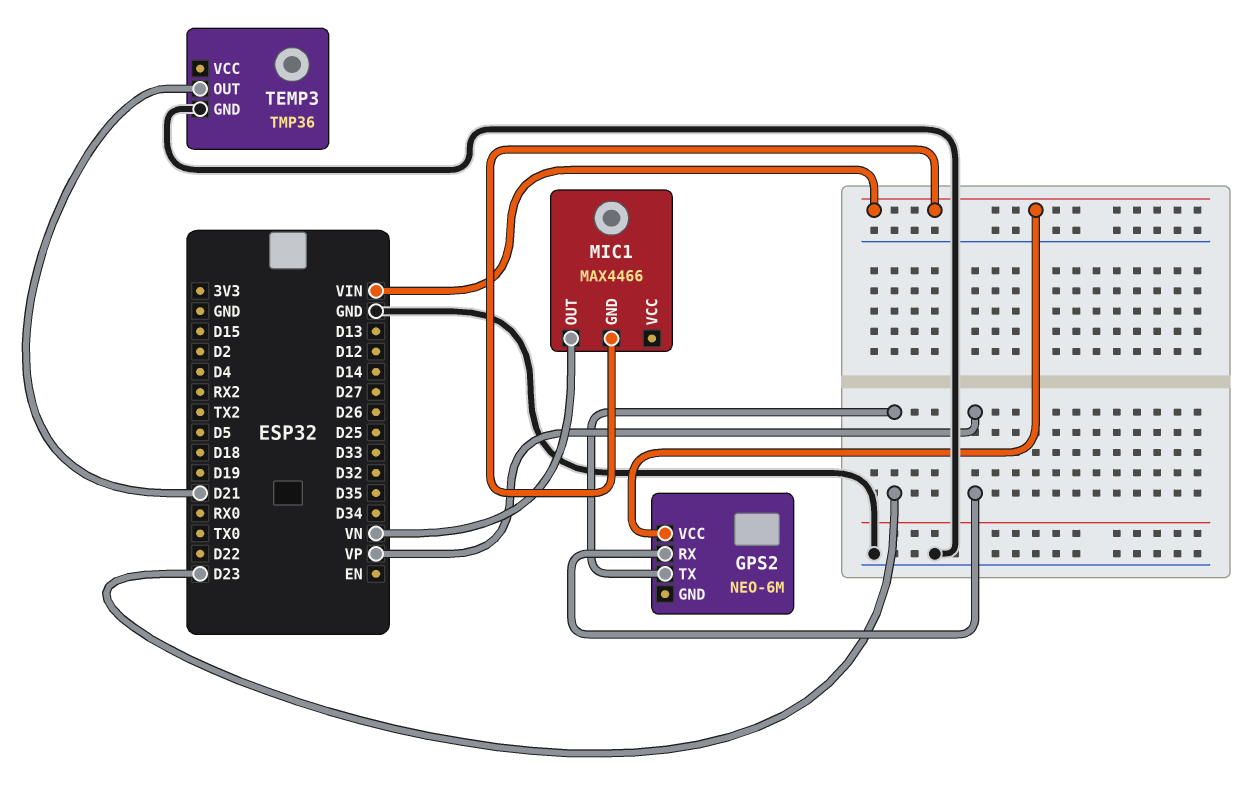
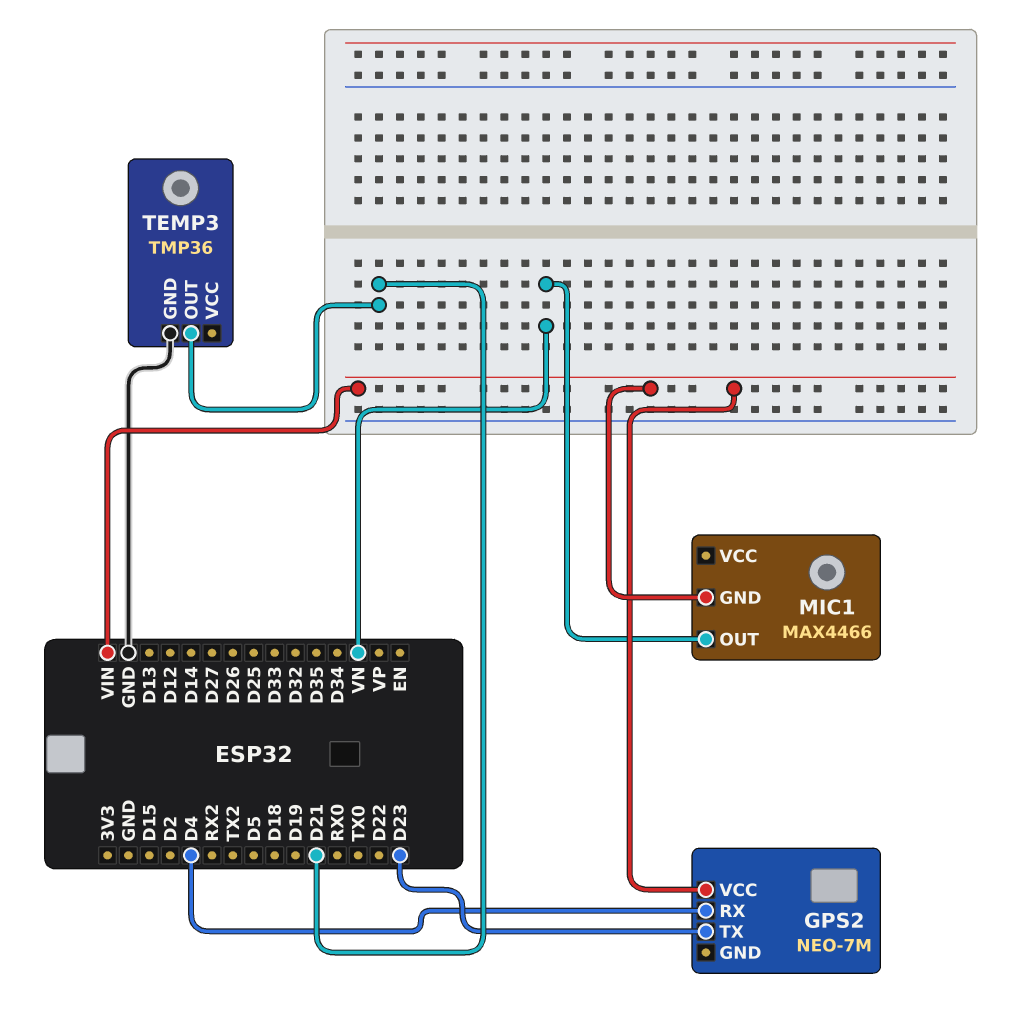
GPS2: NEO-6M -> NEO-7M
GPS2 pin RX: VP -> D4

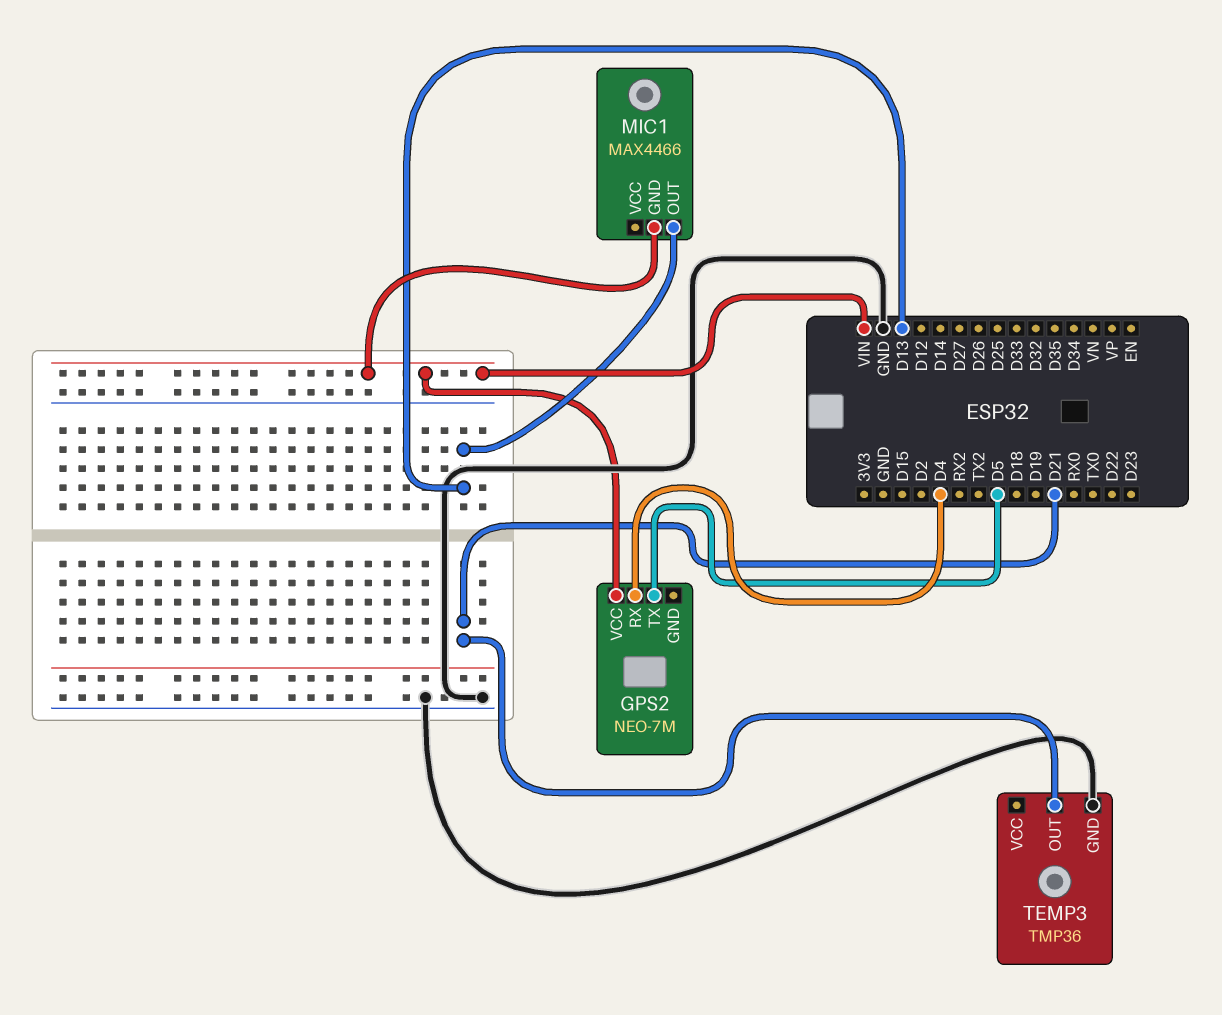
GPS2 pin TX: D23 -> D5
MIC1 pin OUT: VN -> D13

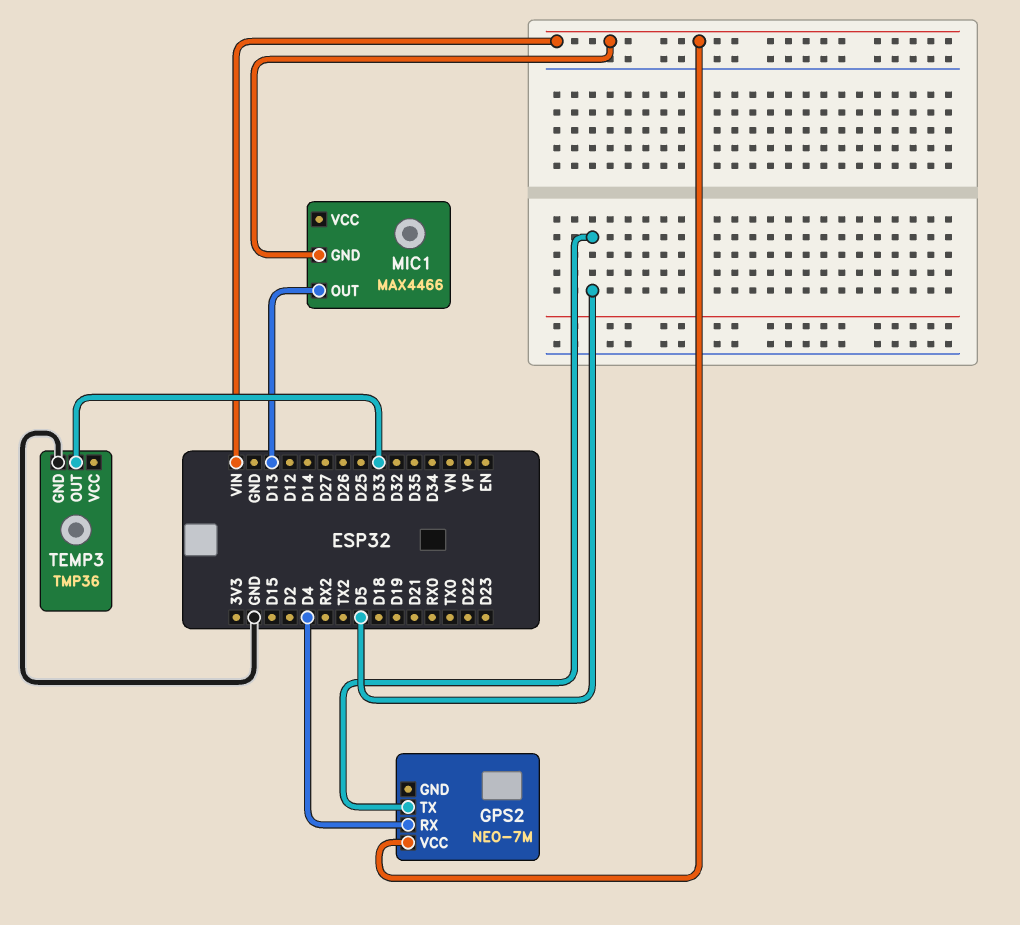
TEMP3 pin OUT: D21 -> D33

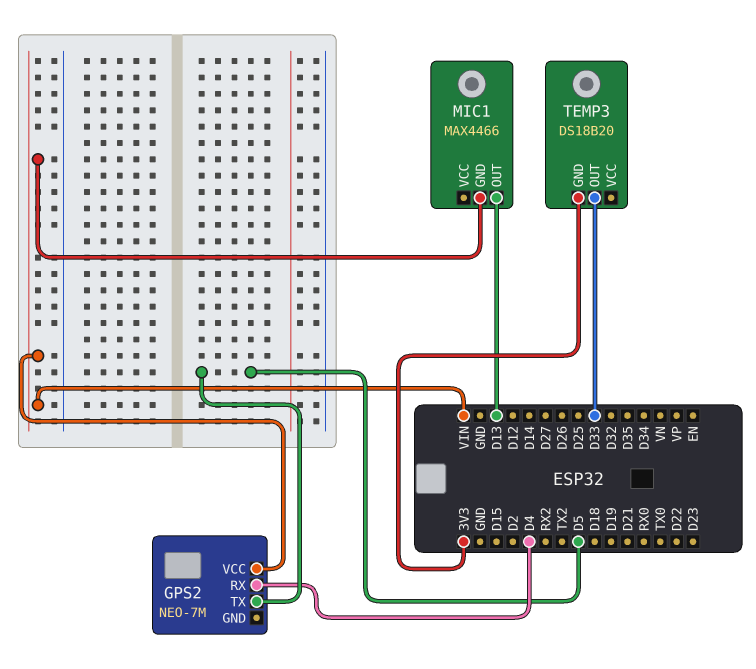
TEMP3: TMP36 -> DS18B20
TEMP3 pin GND: GND -> 3V3

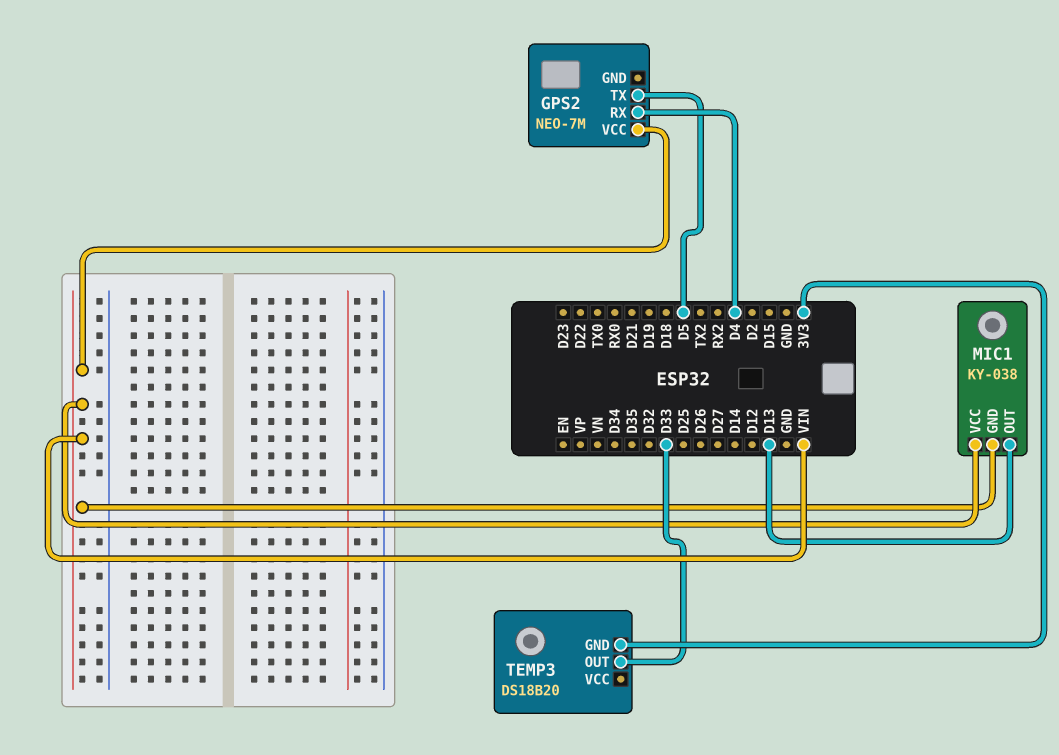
MIC1: MAX4466 -> KY-038
MIC1 pin VCC: none -> VIN

